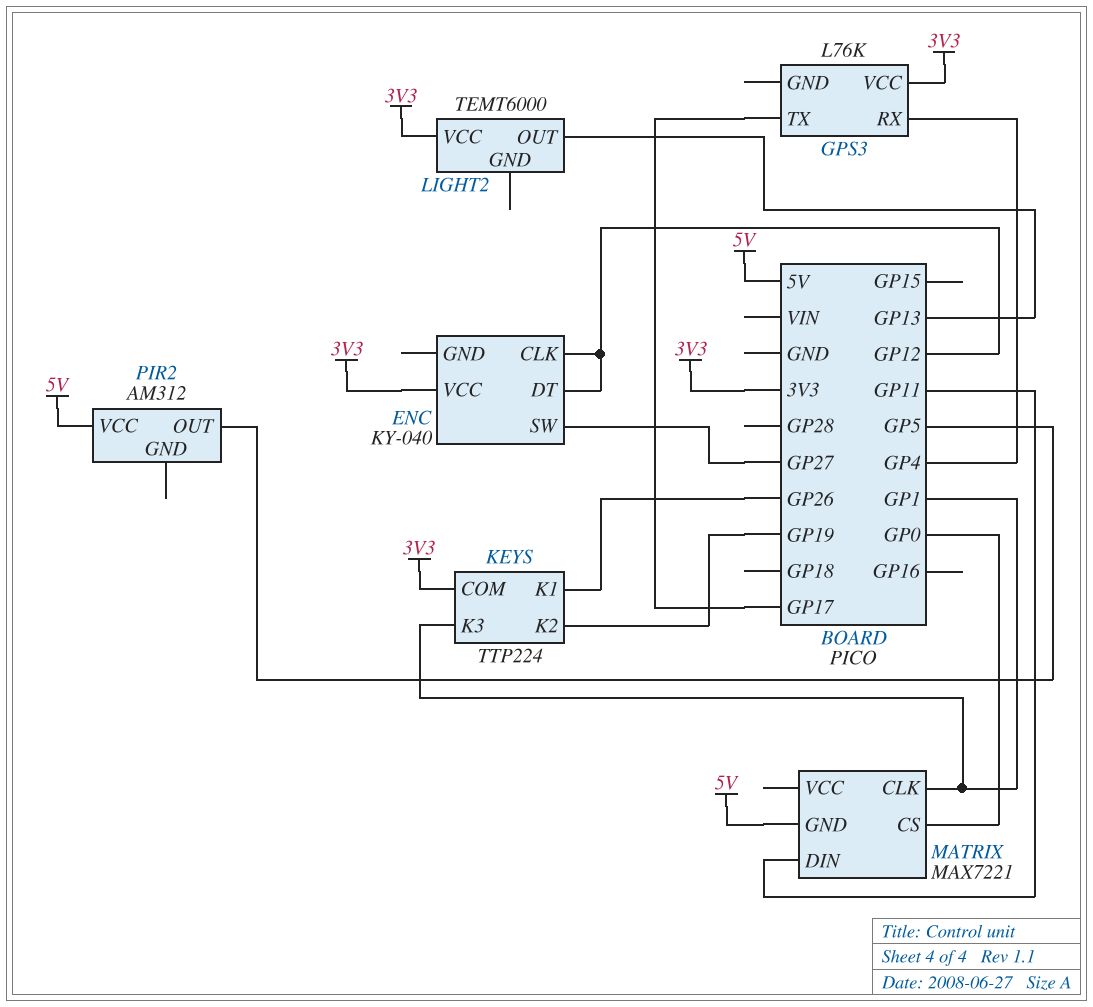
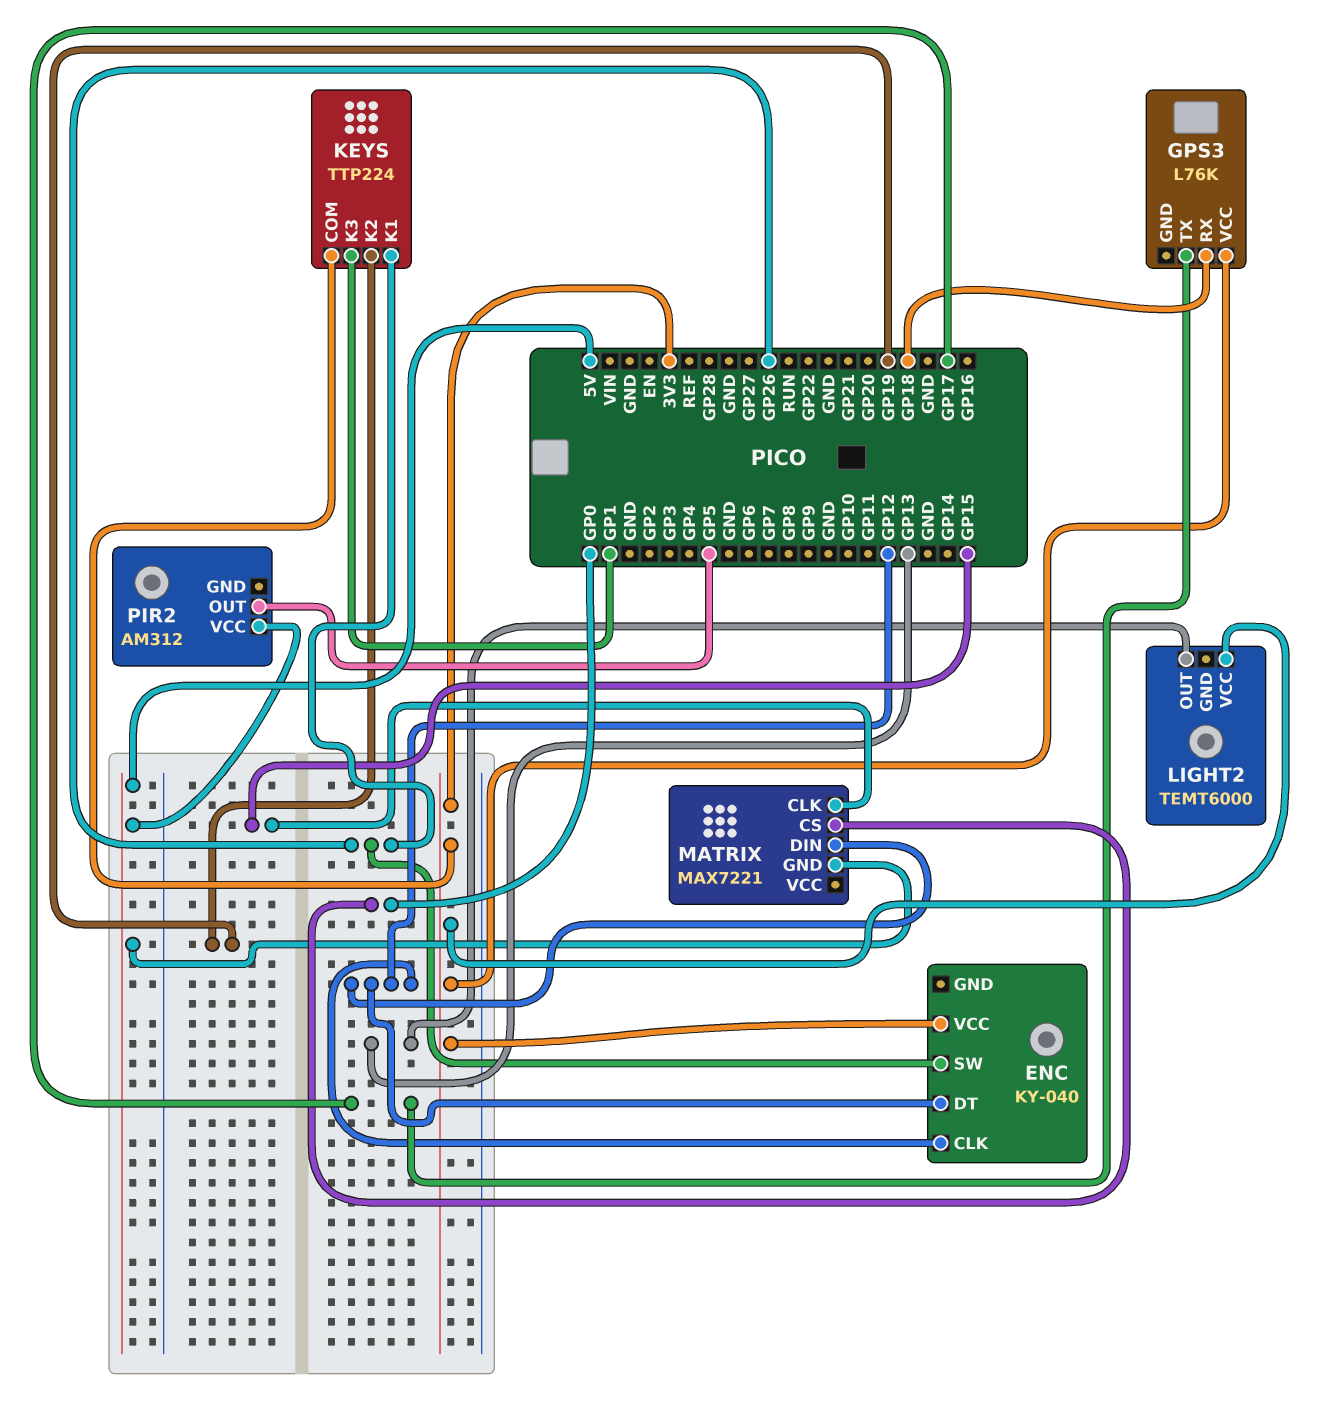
ENC pin SW: GP27 -> GP26
GPS3 pin RX: GP4 -> GP18
MATRIX pin CLK: GP1 -> GP15
MATRIX pin DIN: GP11 -> GP12

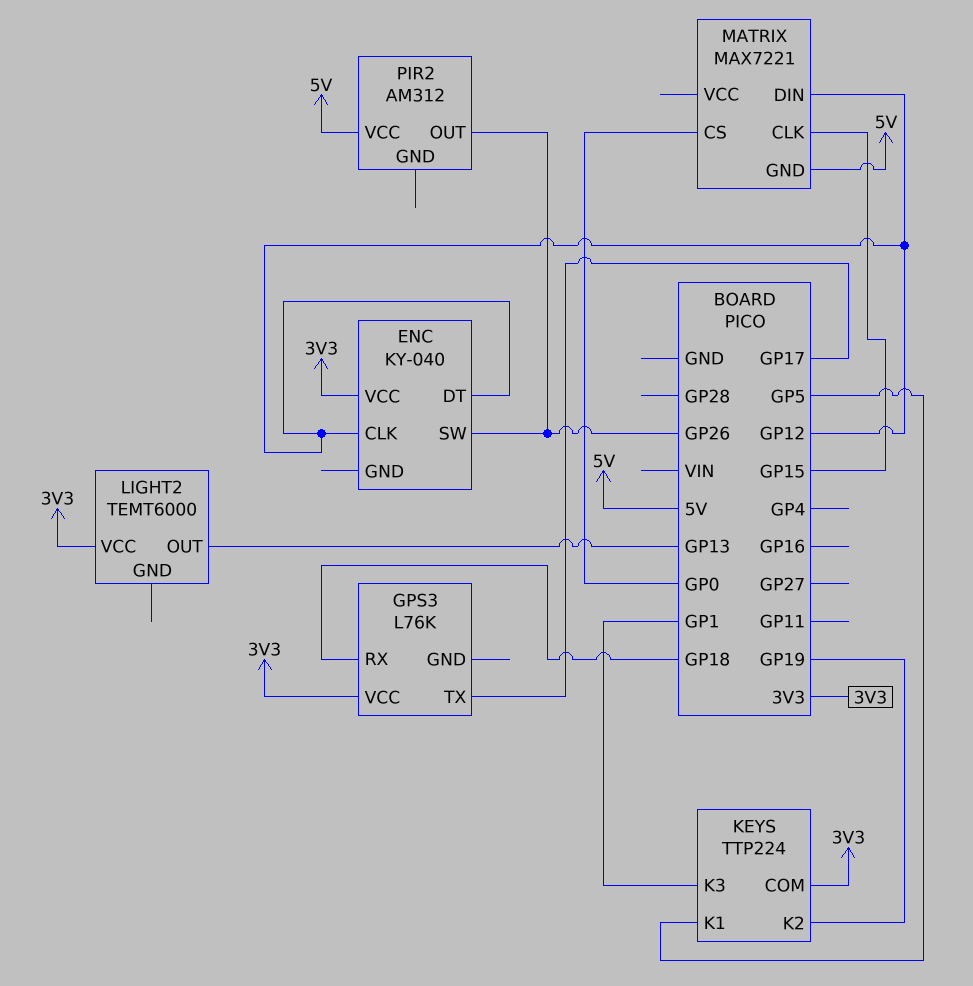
KEYS pin K1: GP26 -> GP5
PIR2 pin OUT: GP5 -> GP26

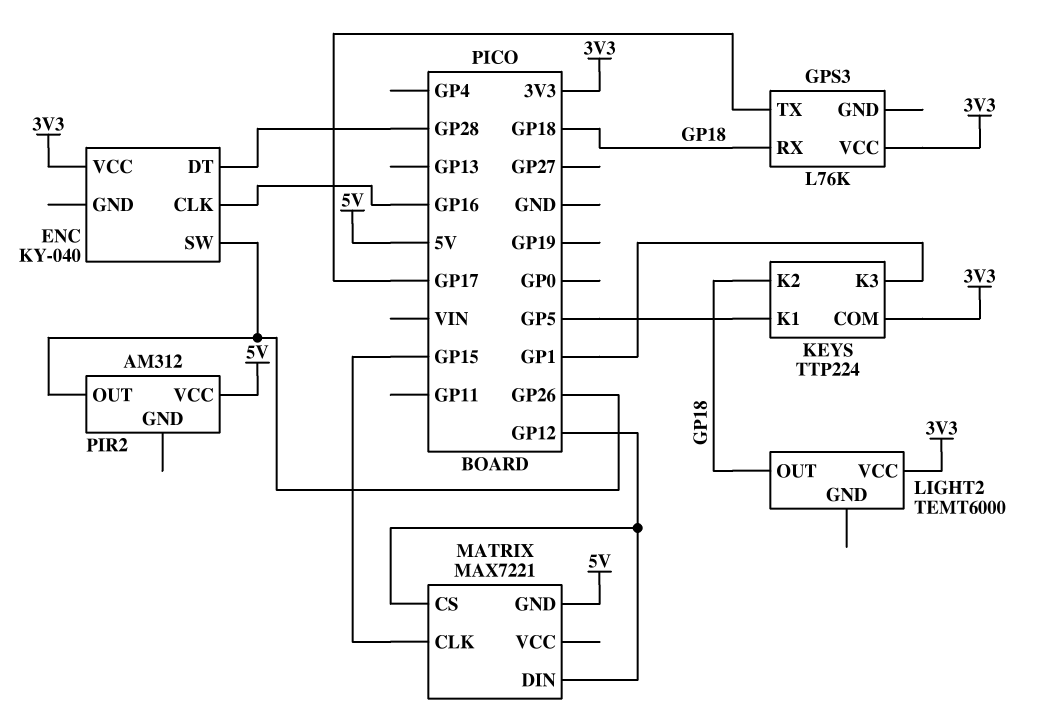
ENC pin CLK: GP12 -> GP16
ENC pin DT: GP12 -> GP28
KEYS pin K2: GP19 -> GP18
LIGHT2 pin OUT: GP13 -> GP18
MATRIX pin CS: GP0 -> GP12

